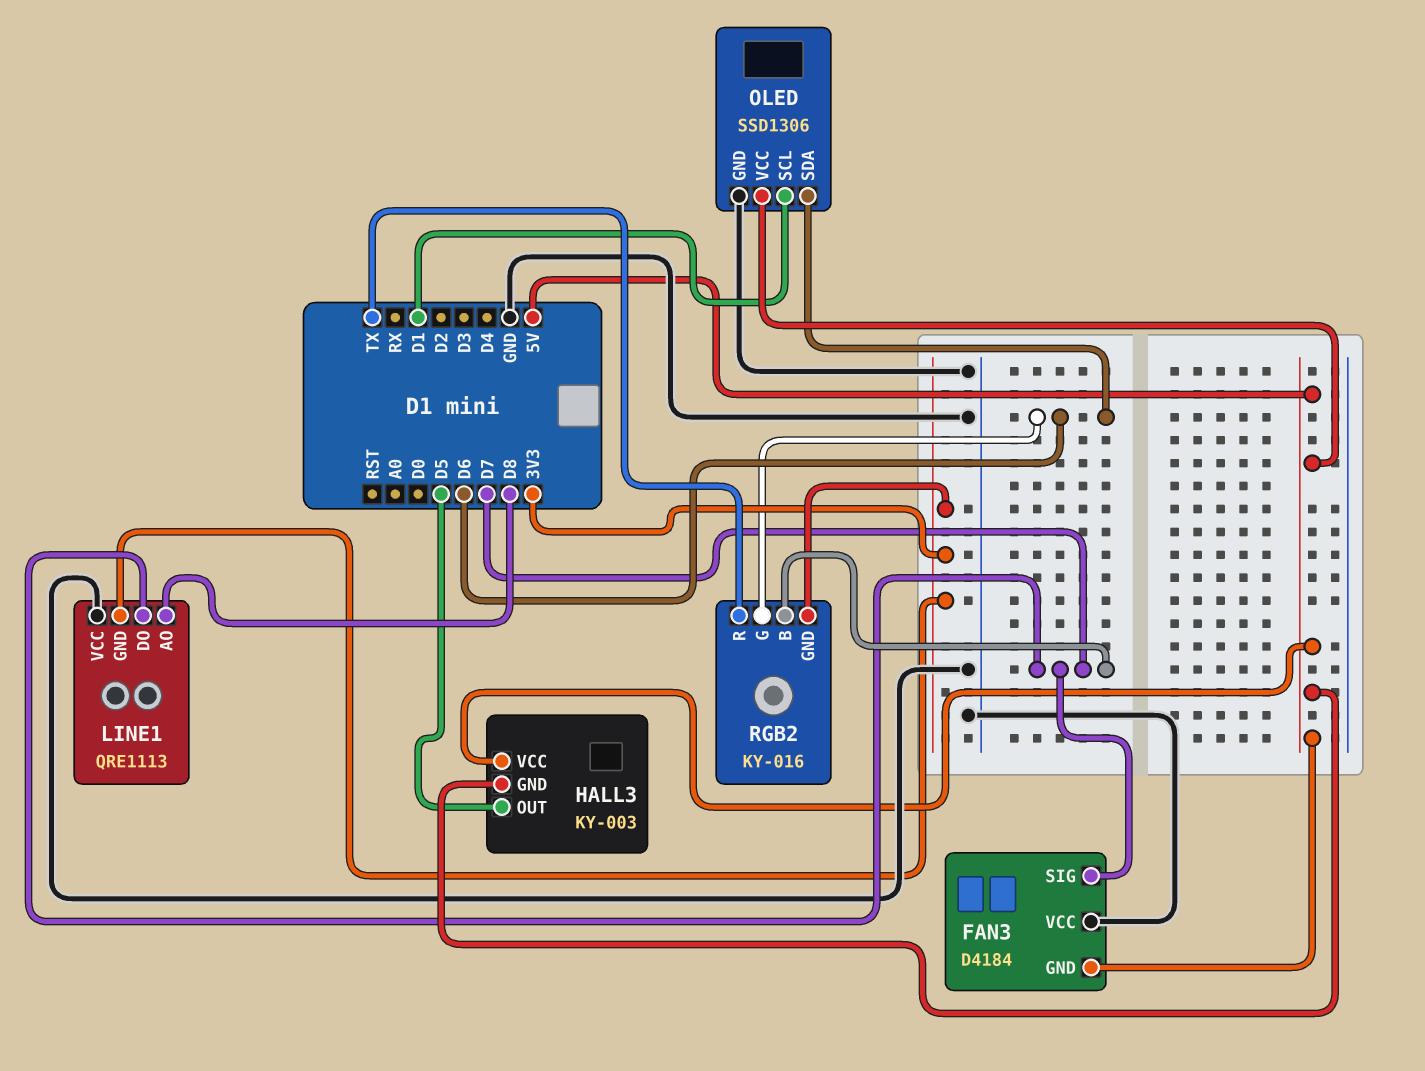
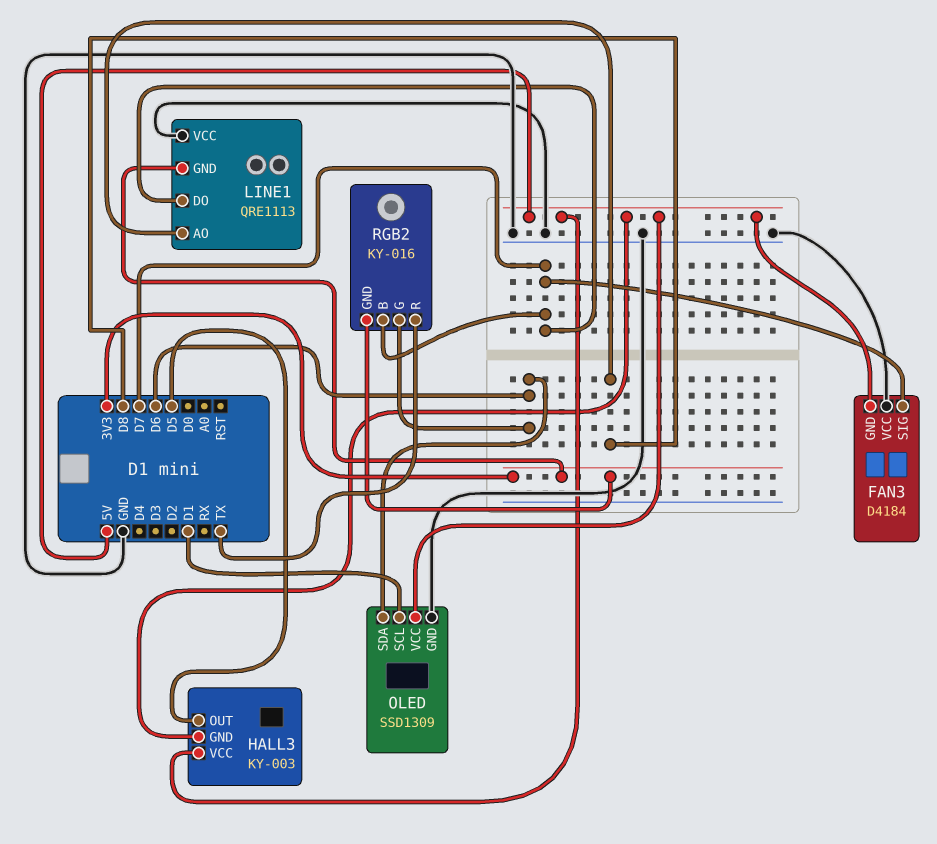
OLED: SSD1306 -> SSD1309

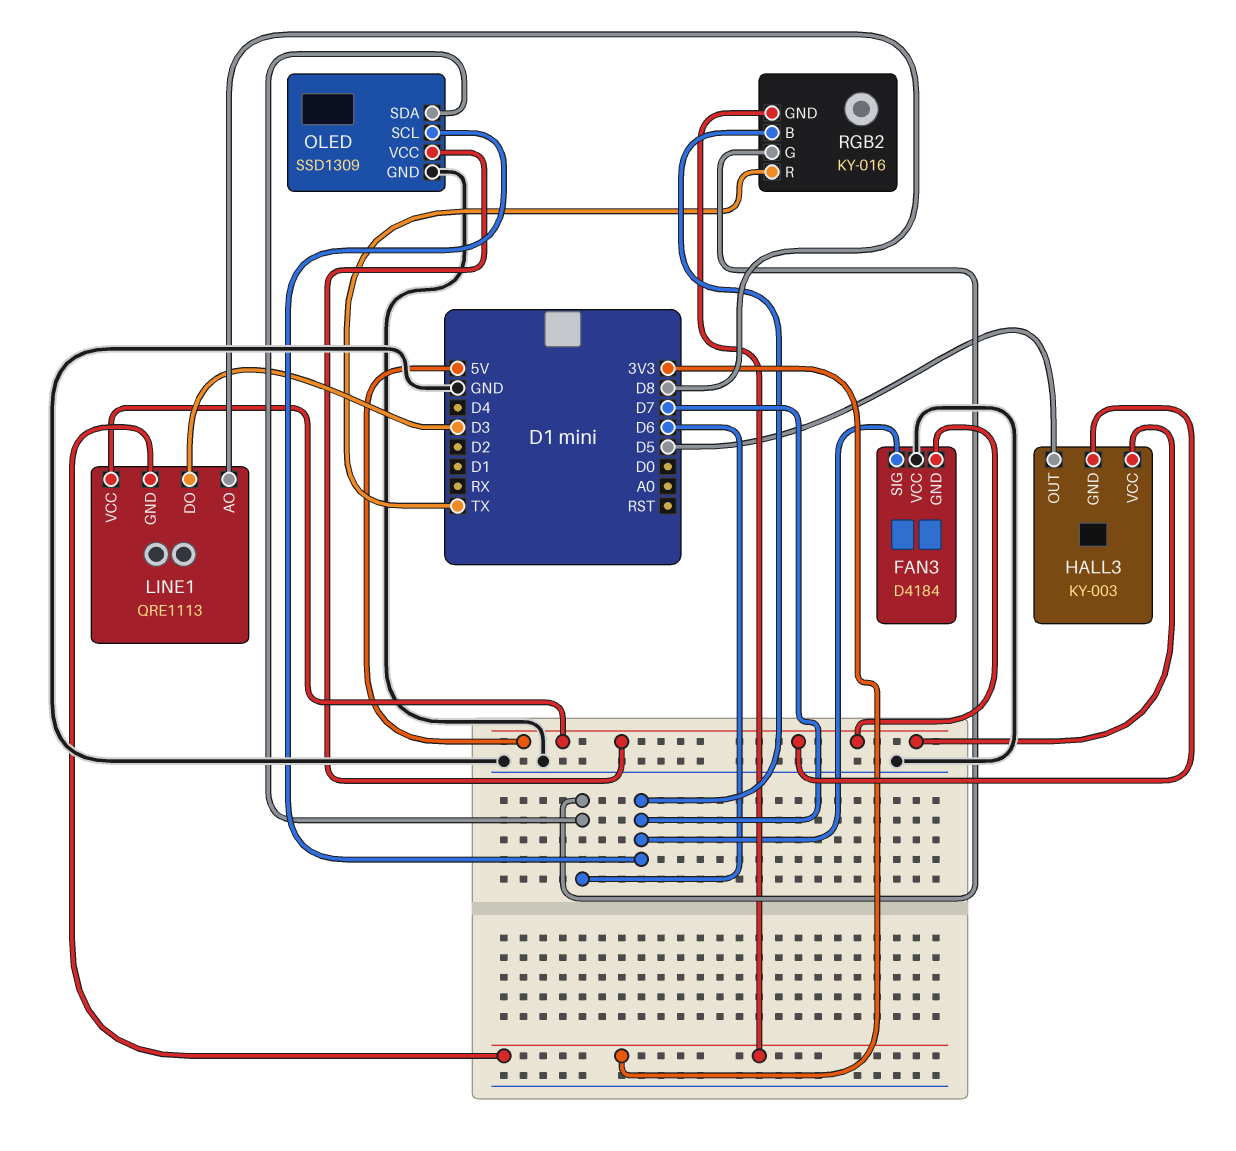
LINE1 pin DO: D7 -> D3
LINE1 pin VCC: GND -> 5V
OLED pin SCL: D1 -> D7

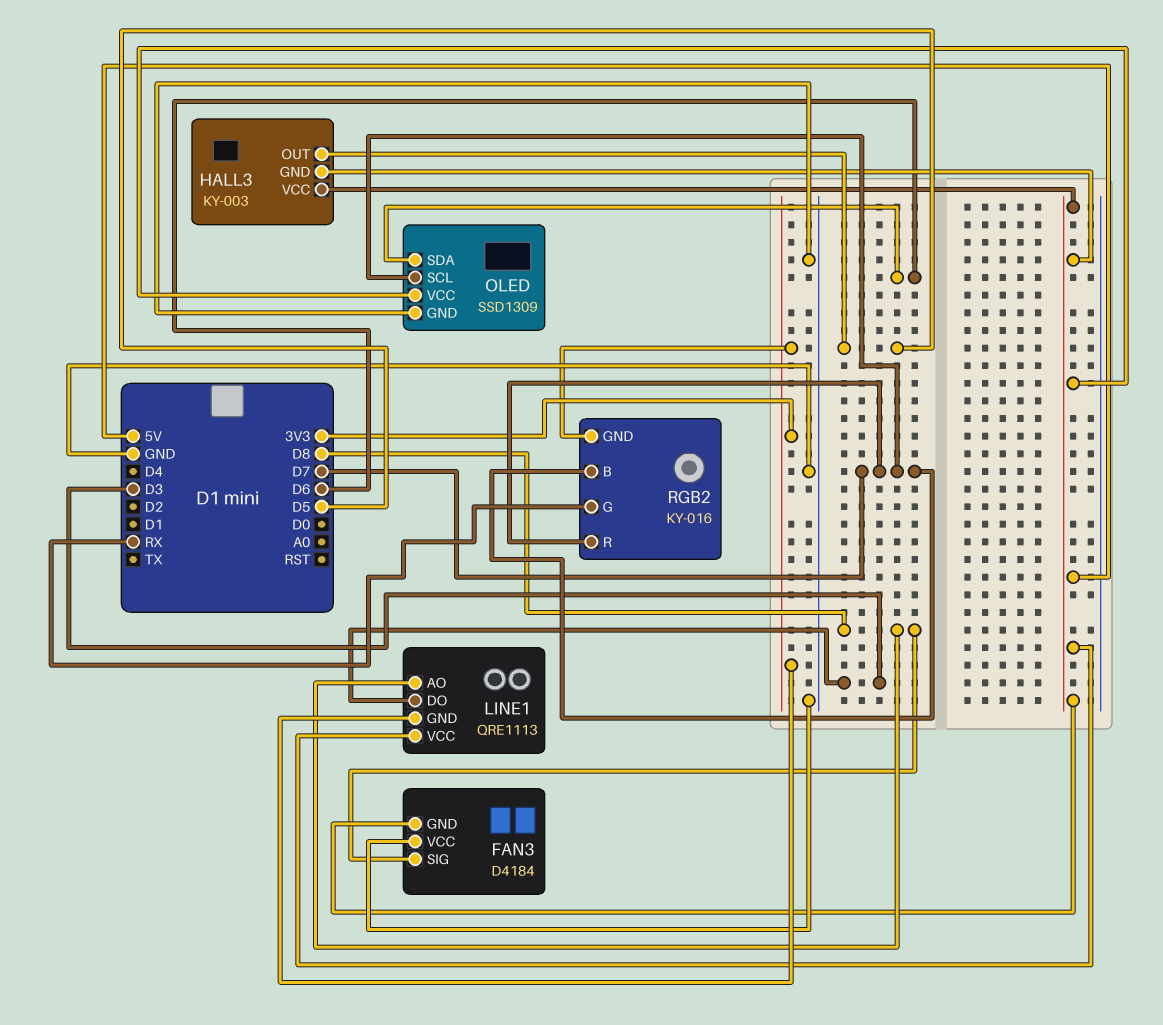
FAN3 pin SIG: D7 -> D8
RGB2 pin G: D6 -> RX
RGB2 pin R: TX -> D7

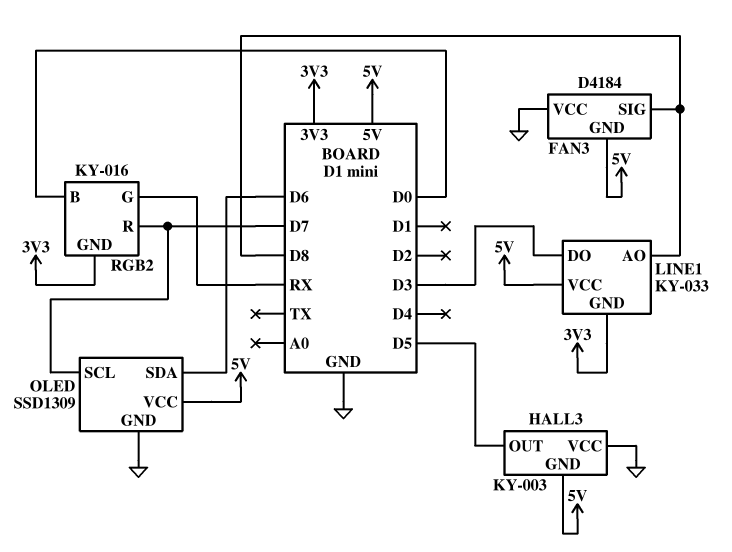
HALL3 pin VCC: 5V -> GND
LINE1: QRE1113 -> KY-033
RGB2 pin B: D7 -> D0

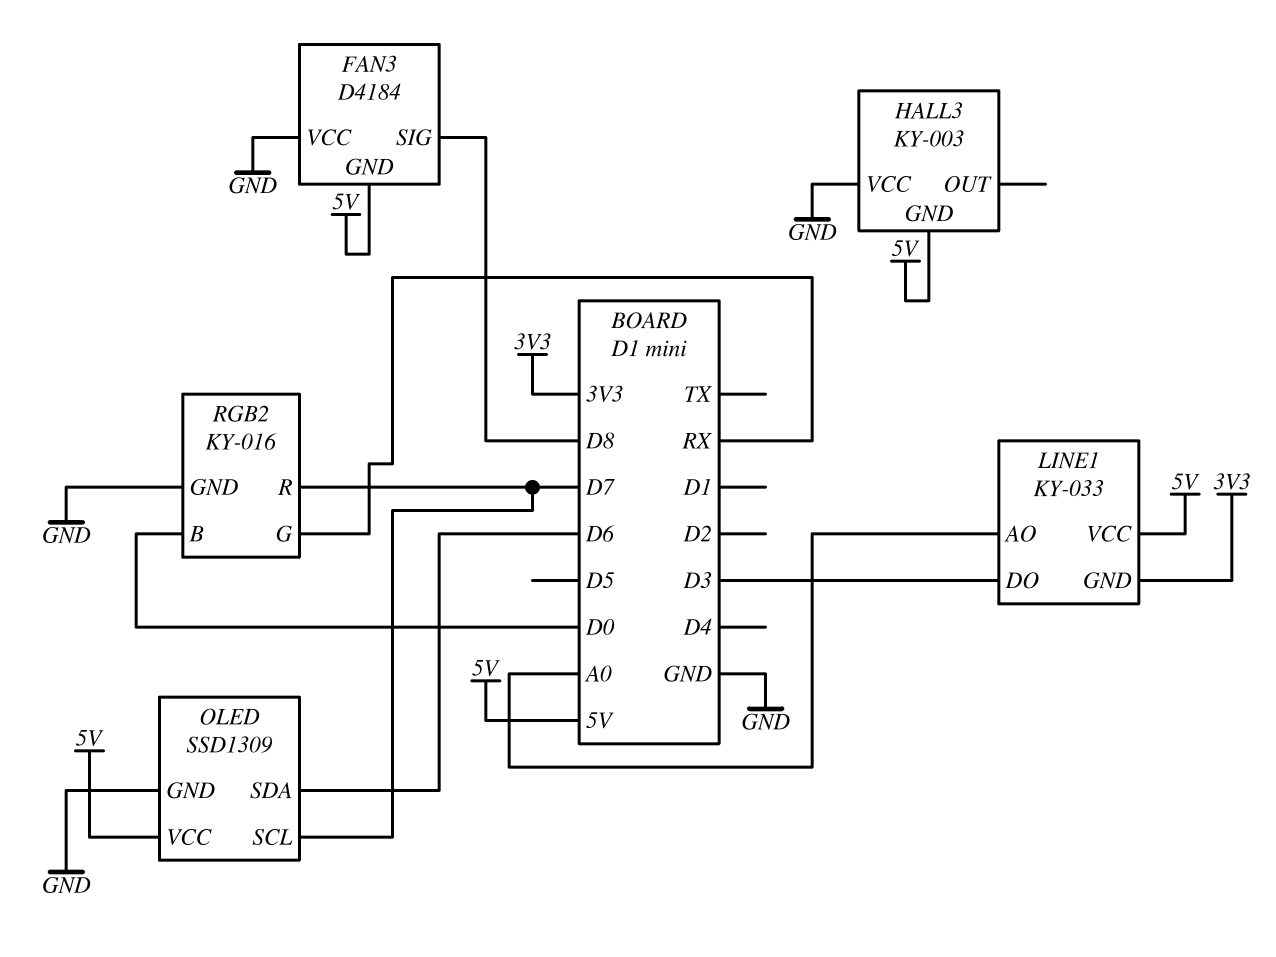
HALL3 pin OUT: D5 -> none
LINE1 pin AO: D8 -> A0
RGB2 pin GND: 3V3 -> GND

